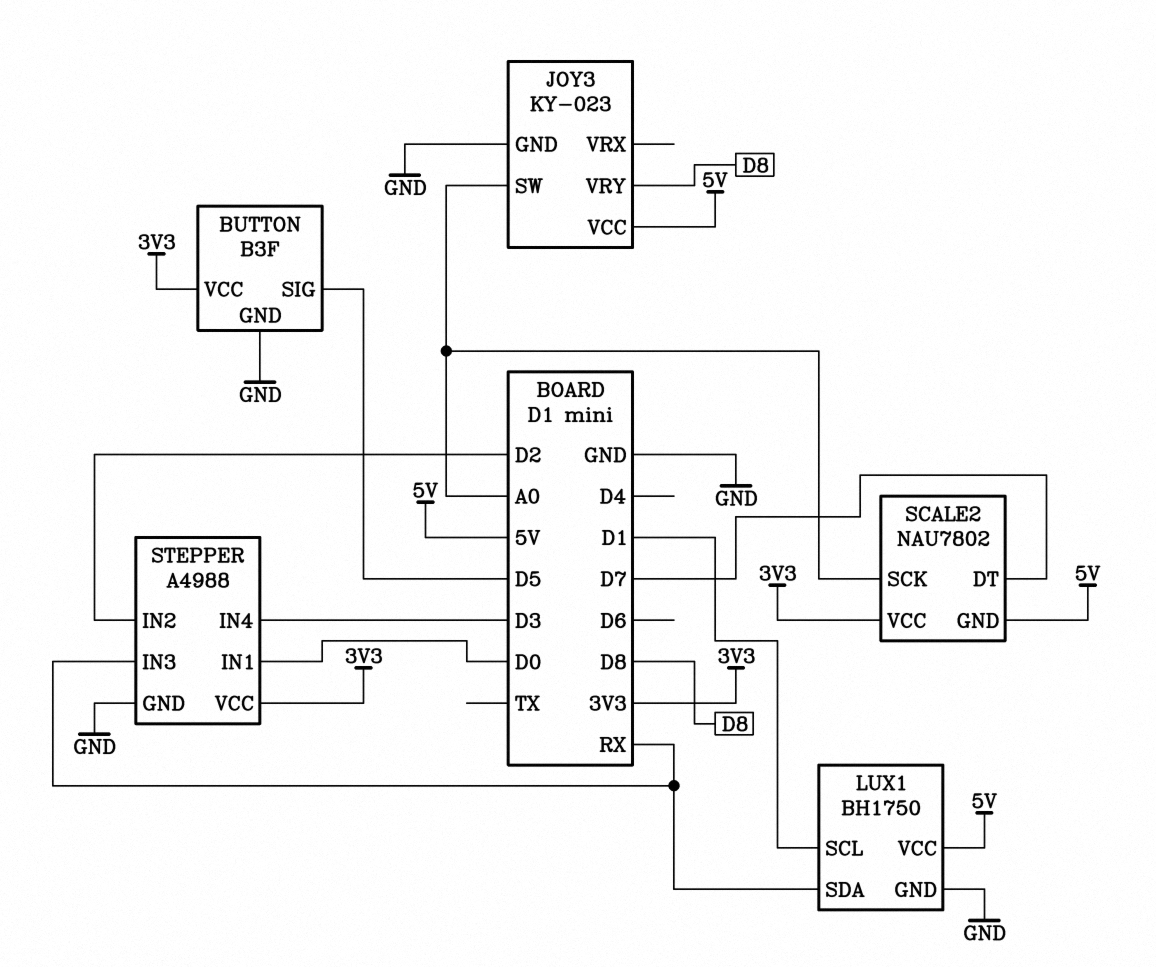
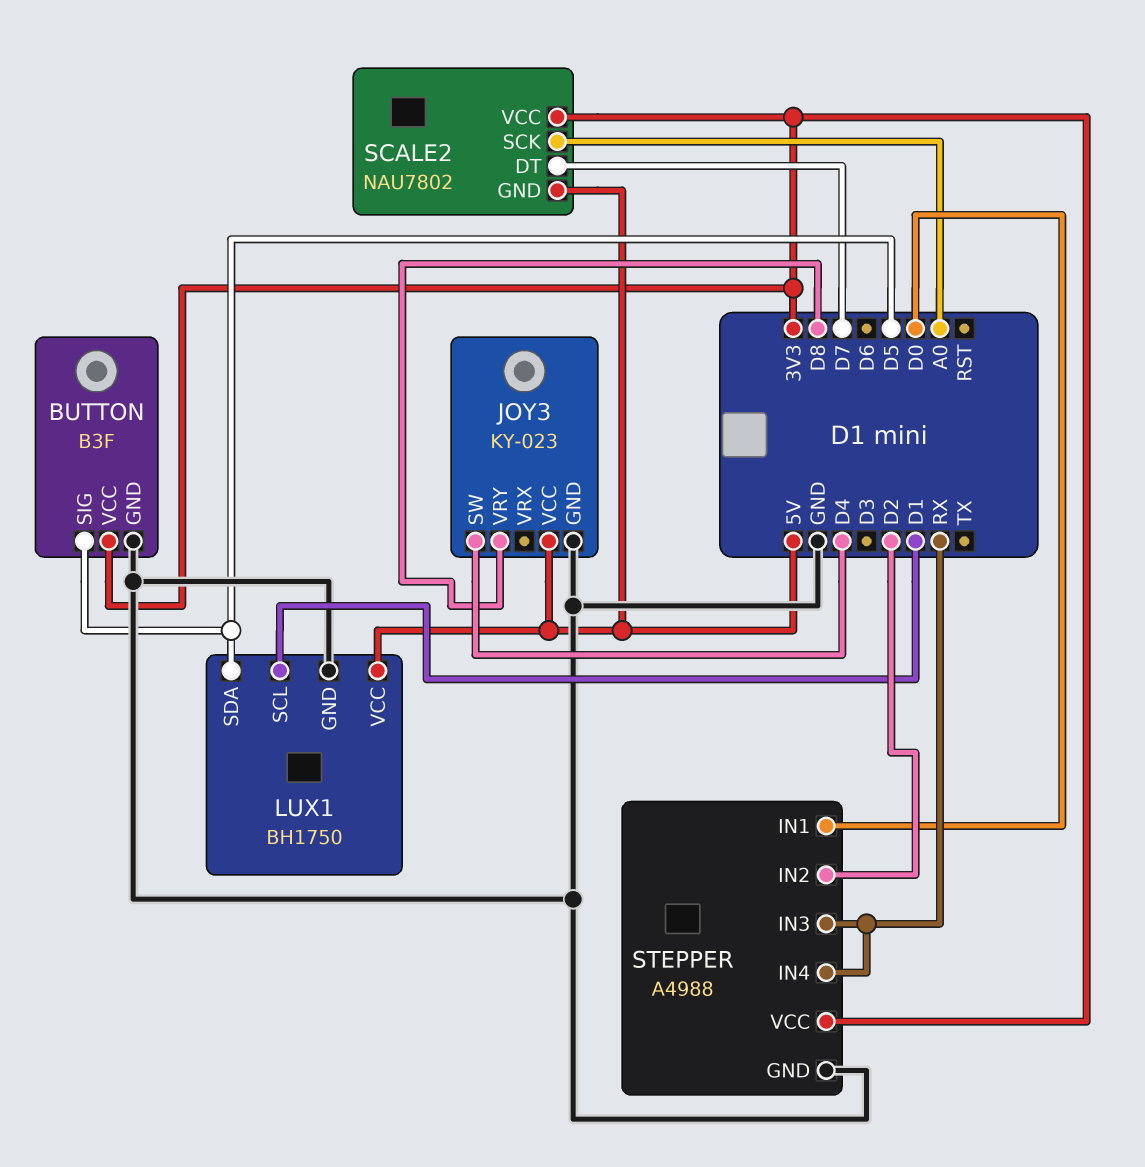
JOY3 pin SW: A0 -> D4
LUX1 pin SDA: RX -> D5
STEPPER pin IN4: D3 -> RX

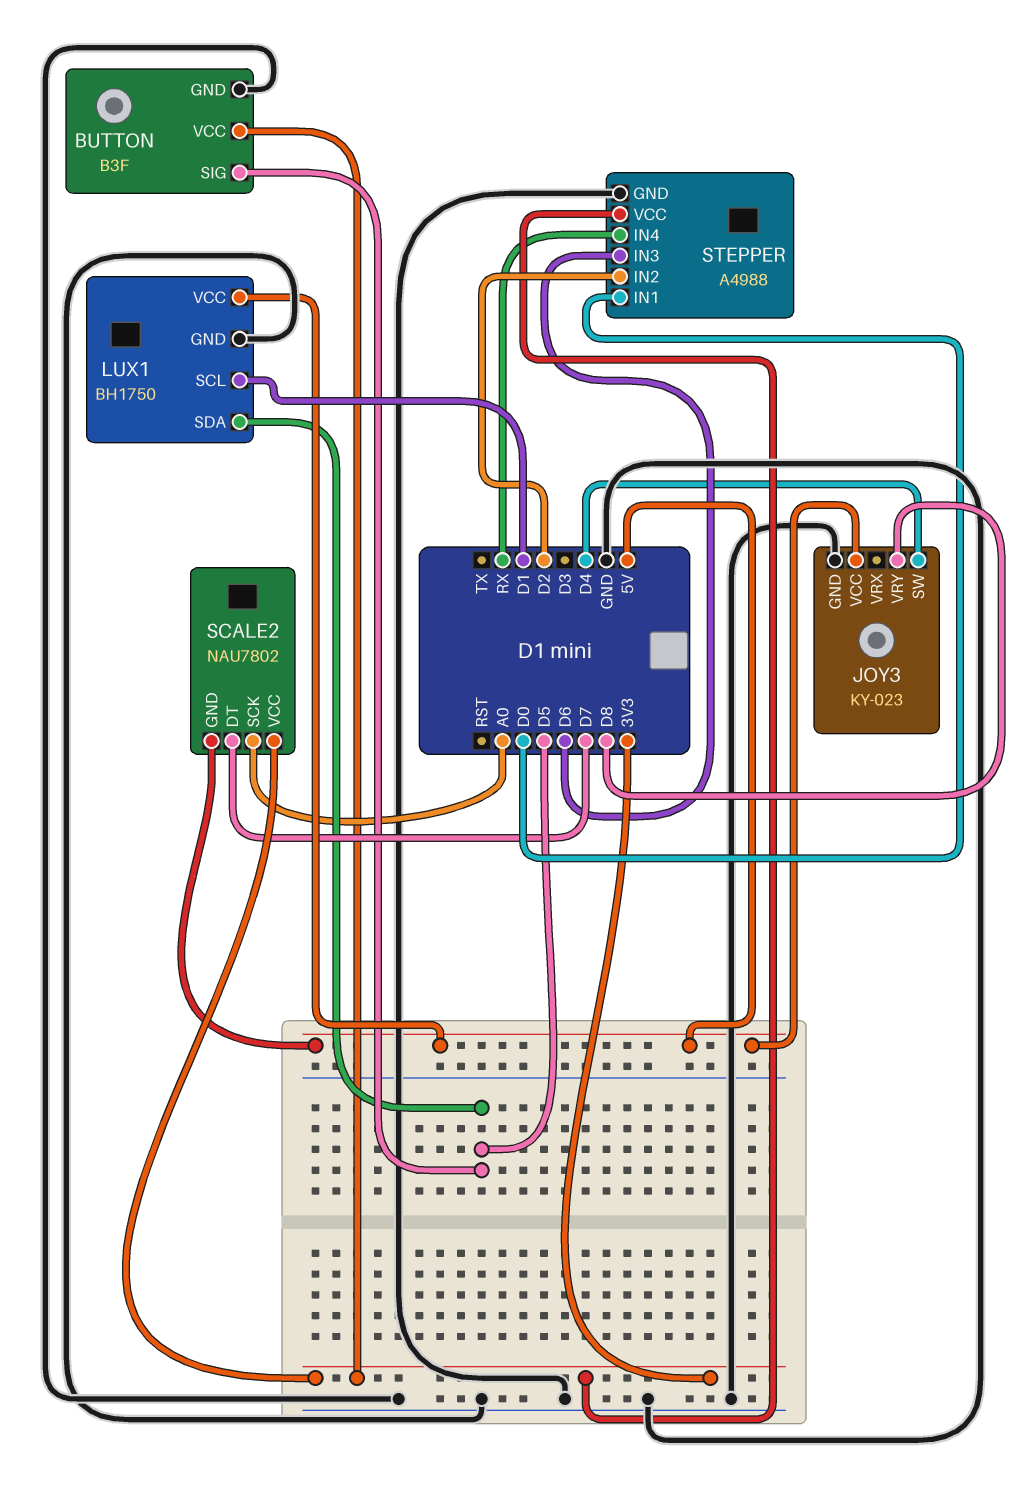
STEPPER pin IN3: RX -> D6

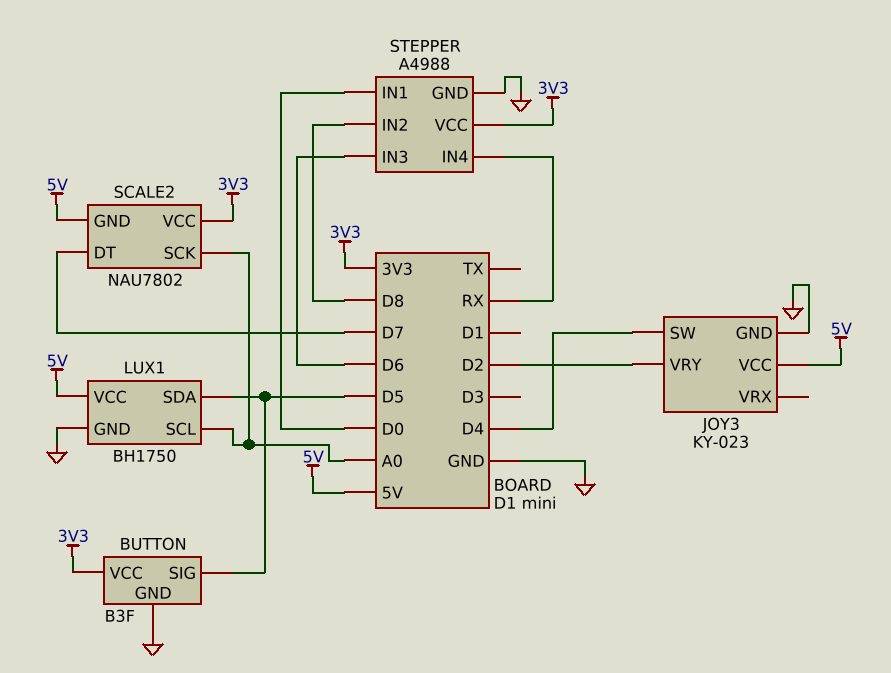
JOY3 pin VRY: D8 -> D2
LUX1 pin SCL: D1 -> A0
STEPPER pin IN2: D2 -> D8

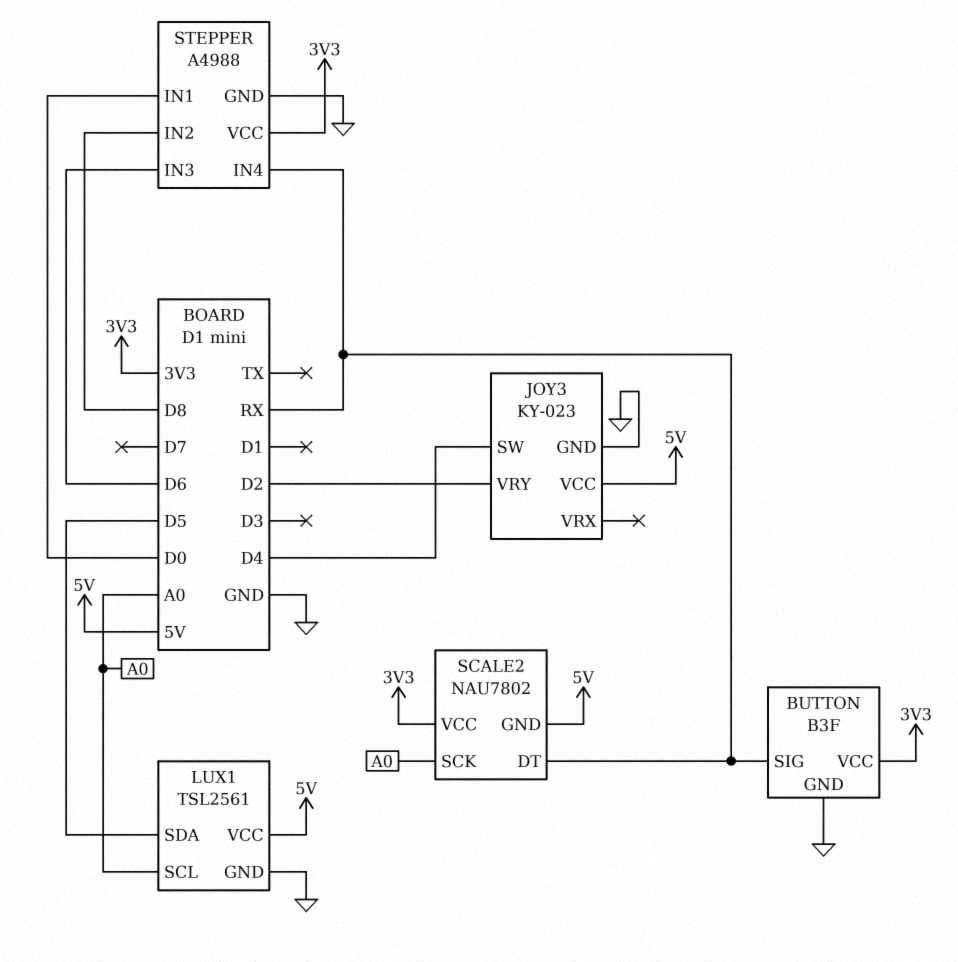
BUTTON pin SIG: D5 -> RX
LUX1: BH1750 -> TSL2561
SCALE2 pin DT: D7 -> RX

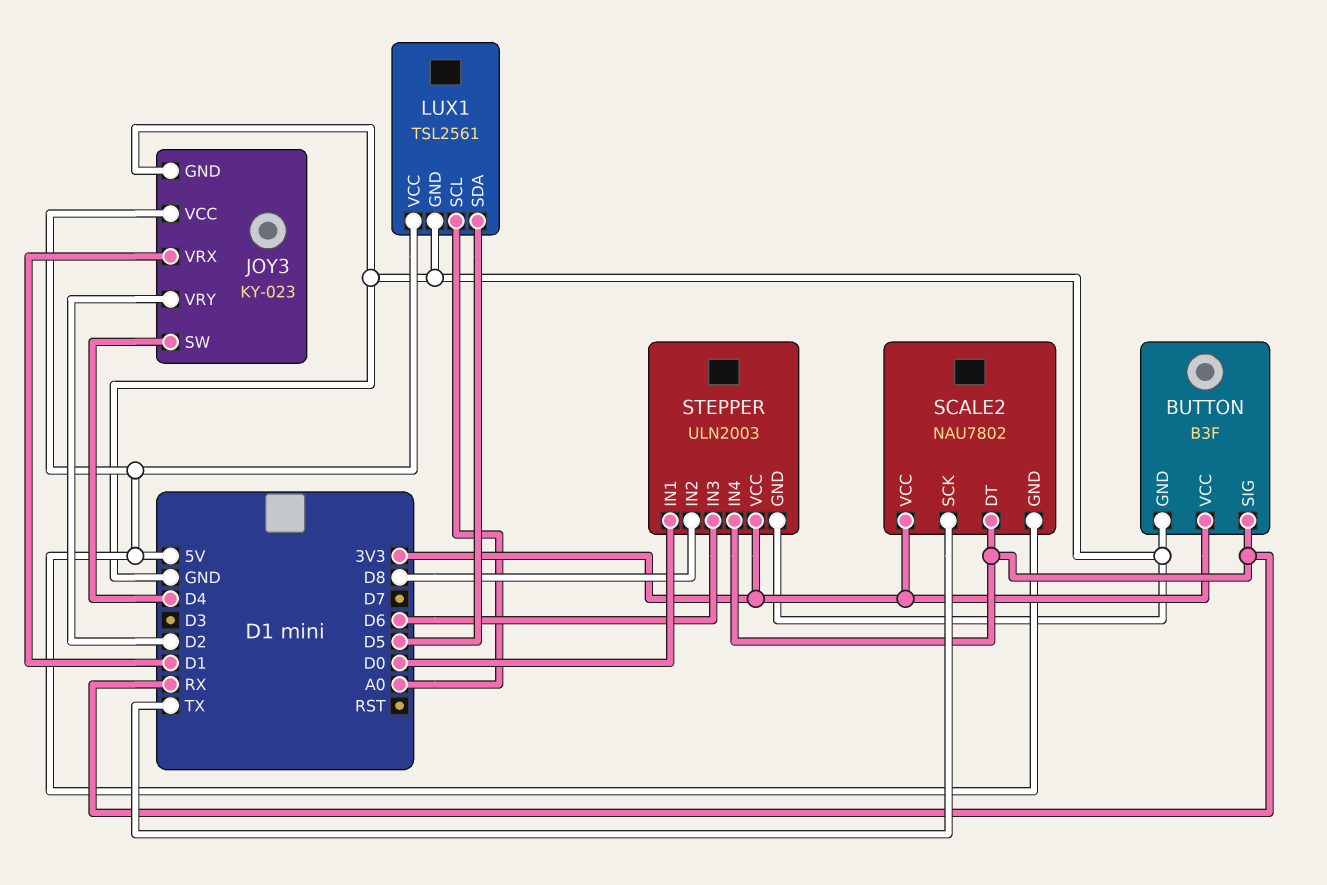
JOY3 pin VRX: none -> D1
SCALE2 pin SCK: A0 -> TX
STEPPER: A4988 -> ULN2003

